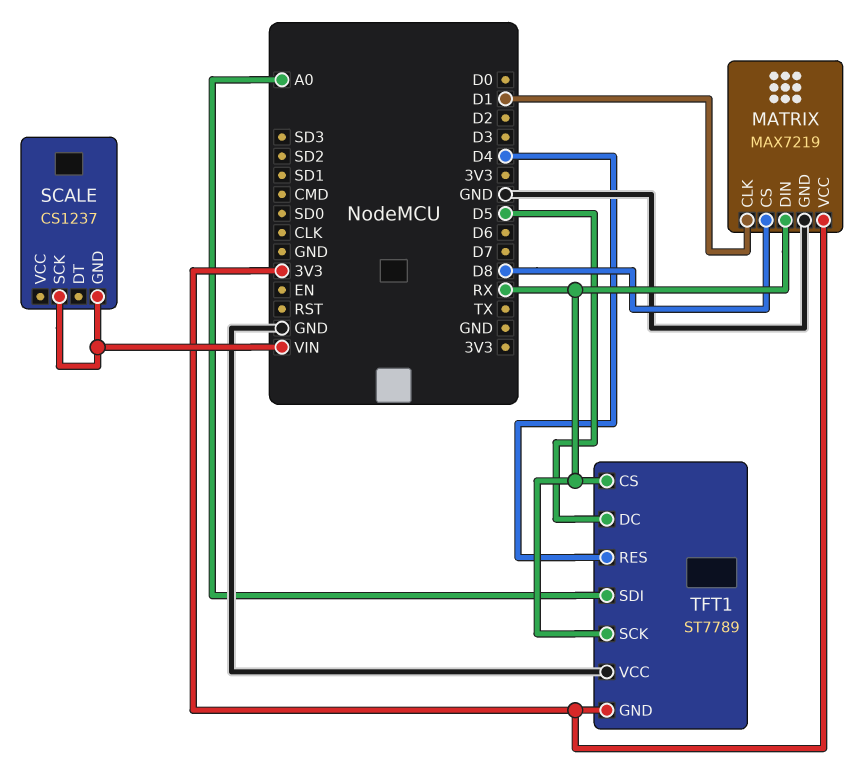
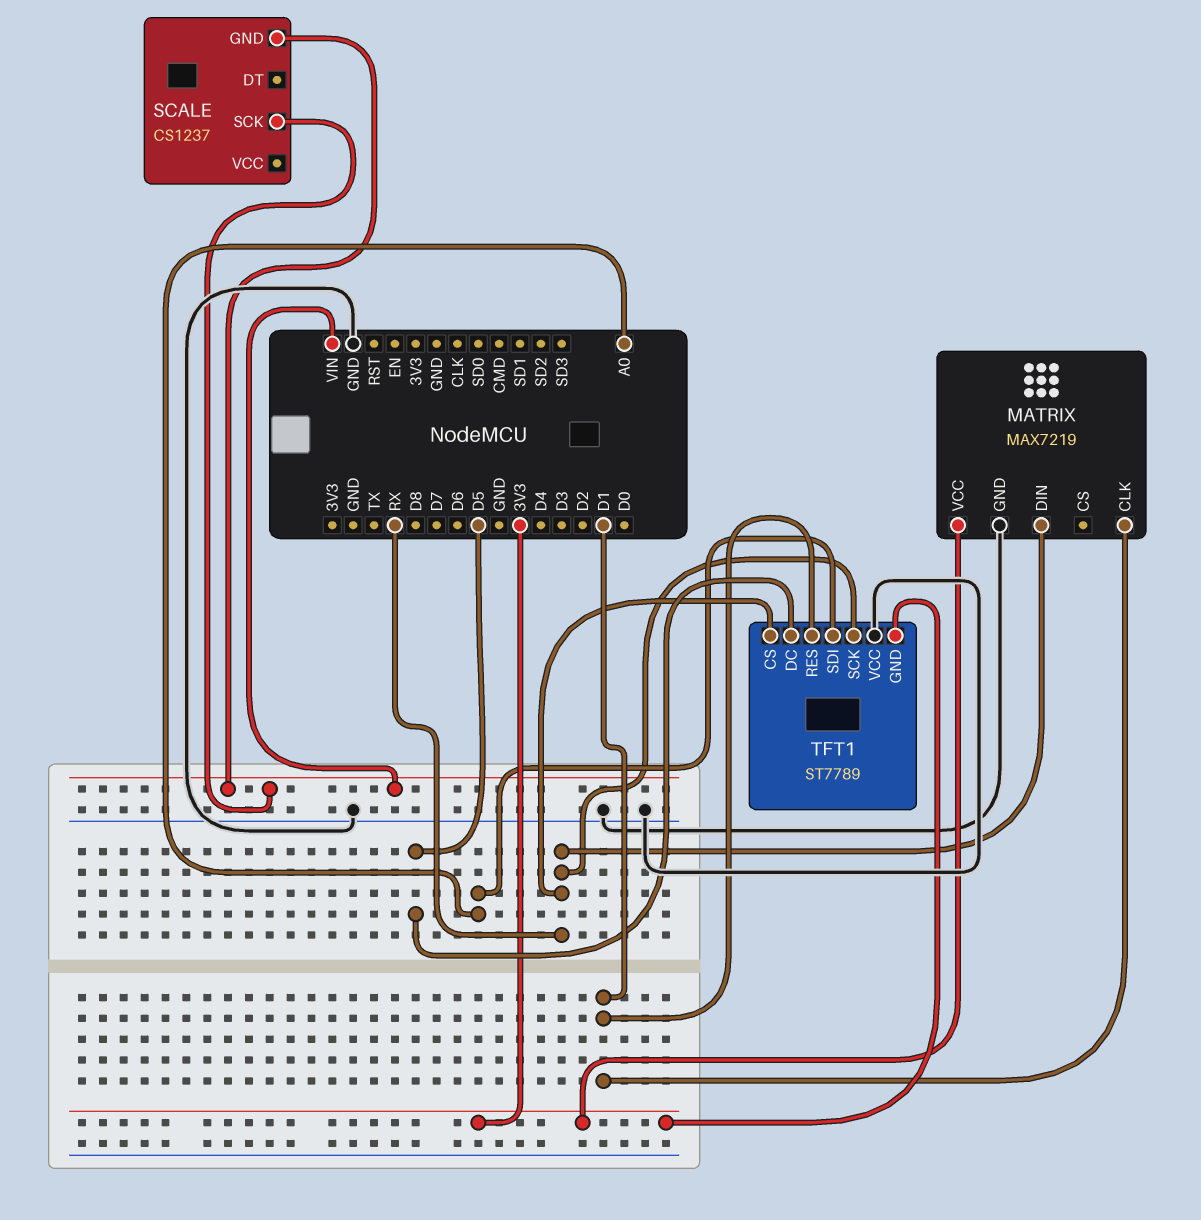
MATRIX pin CS: D8 -> none
TFT1 pin RES: D4 -> D1

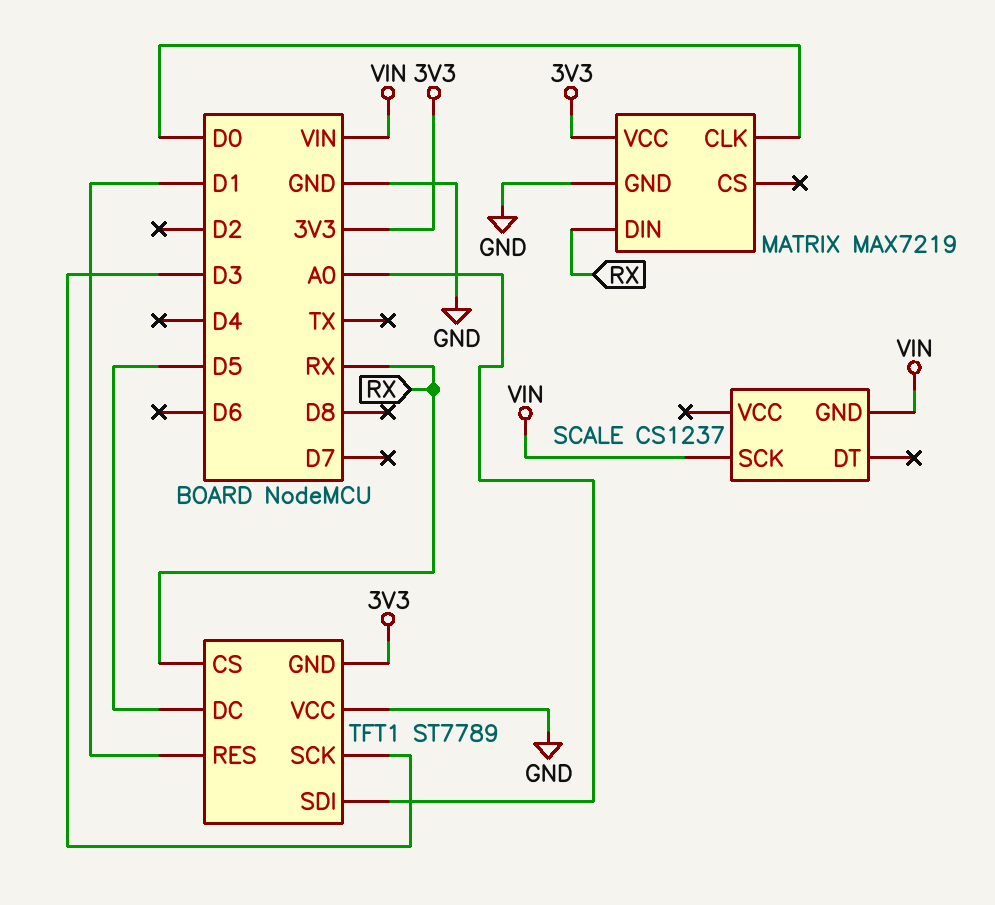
MATRIX pin CLK: D1 -> D0
TFT1 pin SCK: RX -> D3

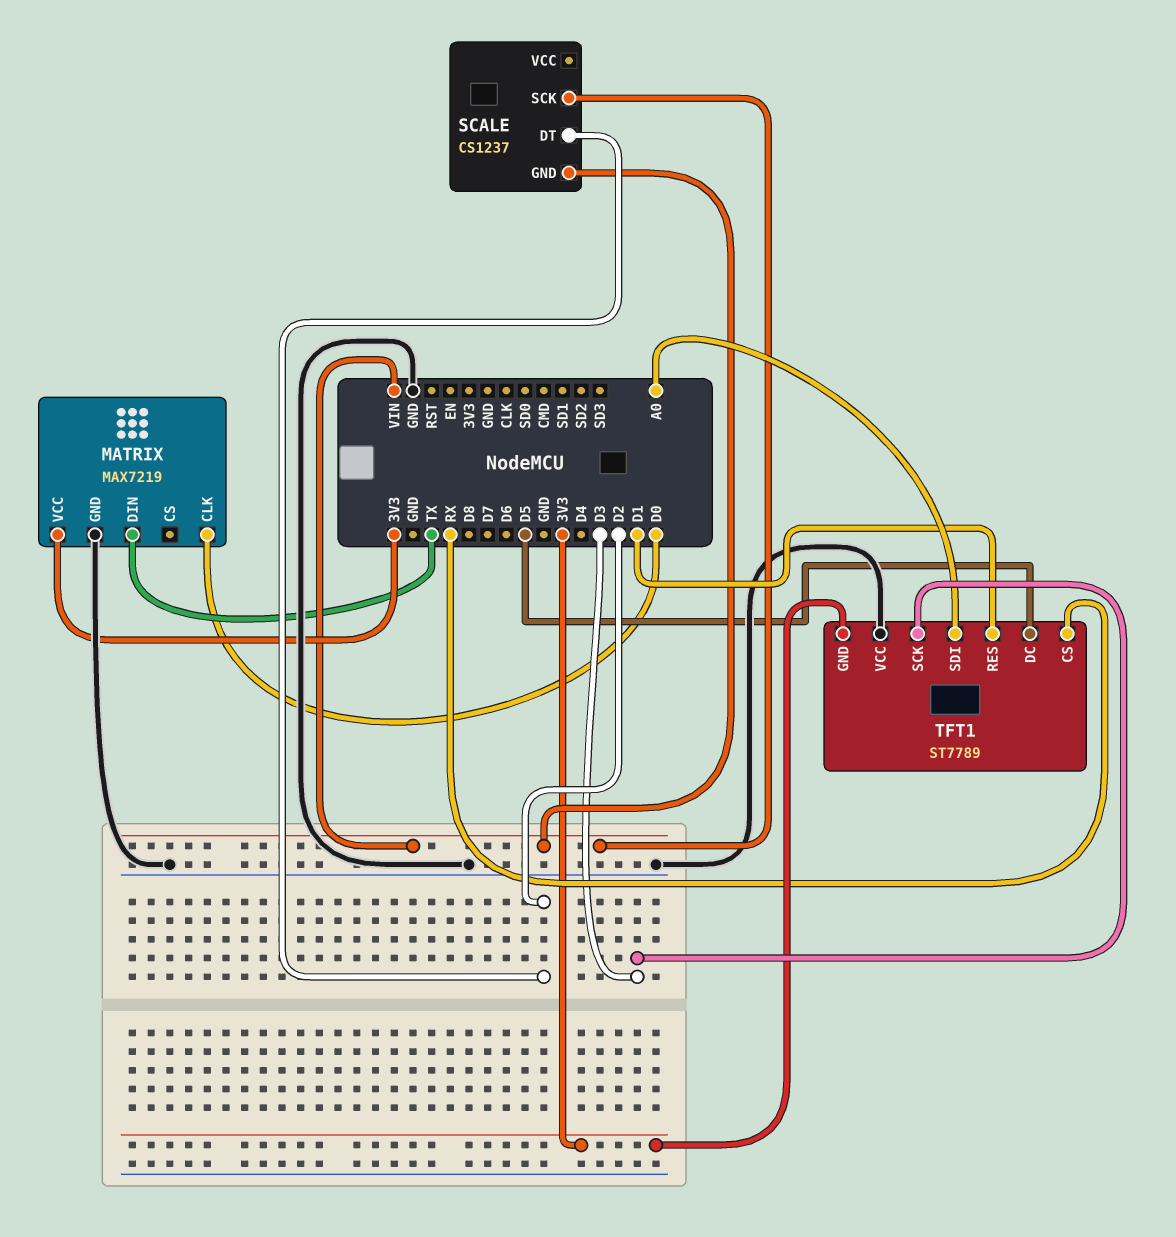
MATRIX pin DIN: RX -> TX
SCALE pin DT: none -> D2

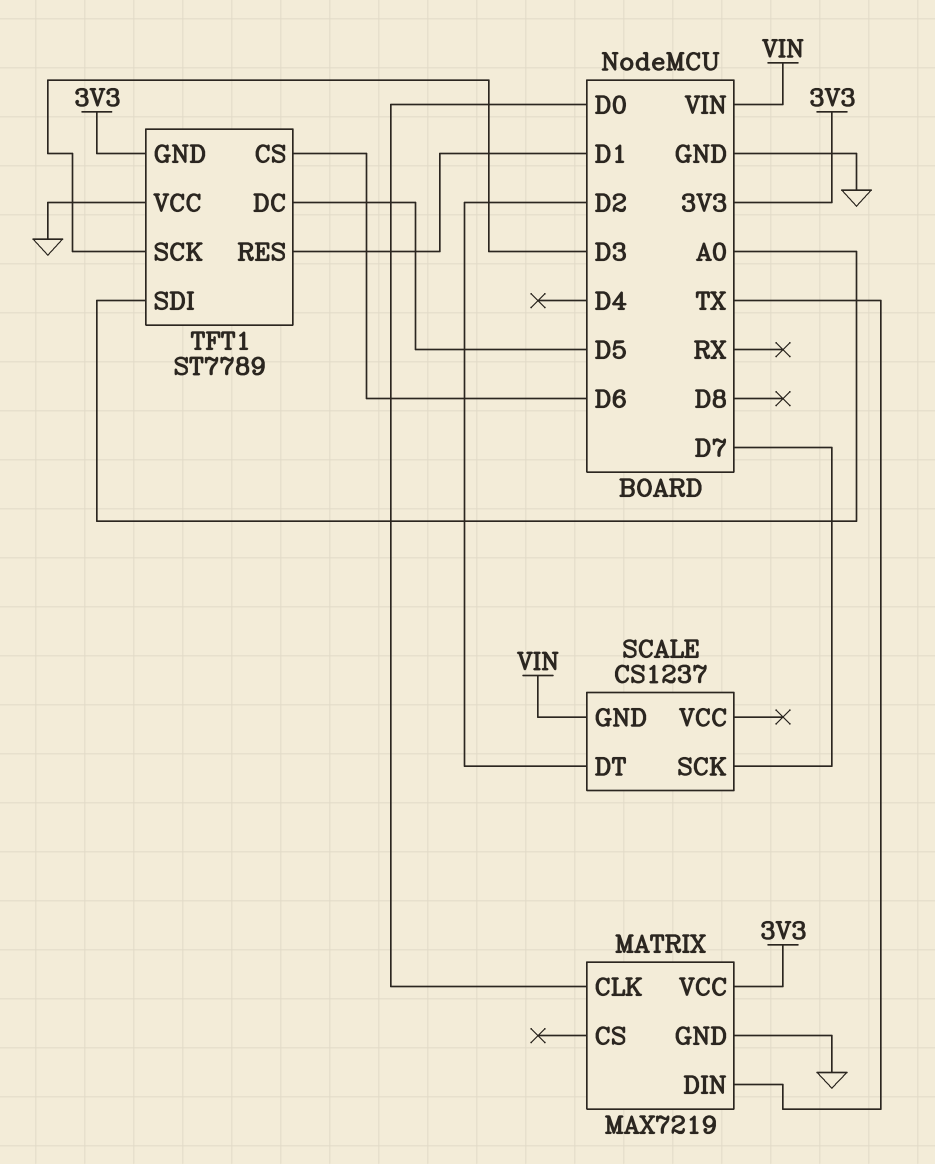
SCALE pin SCK: VIN -> D7
TFT1 pin CS: RX -> D6

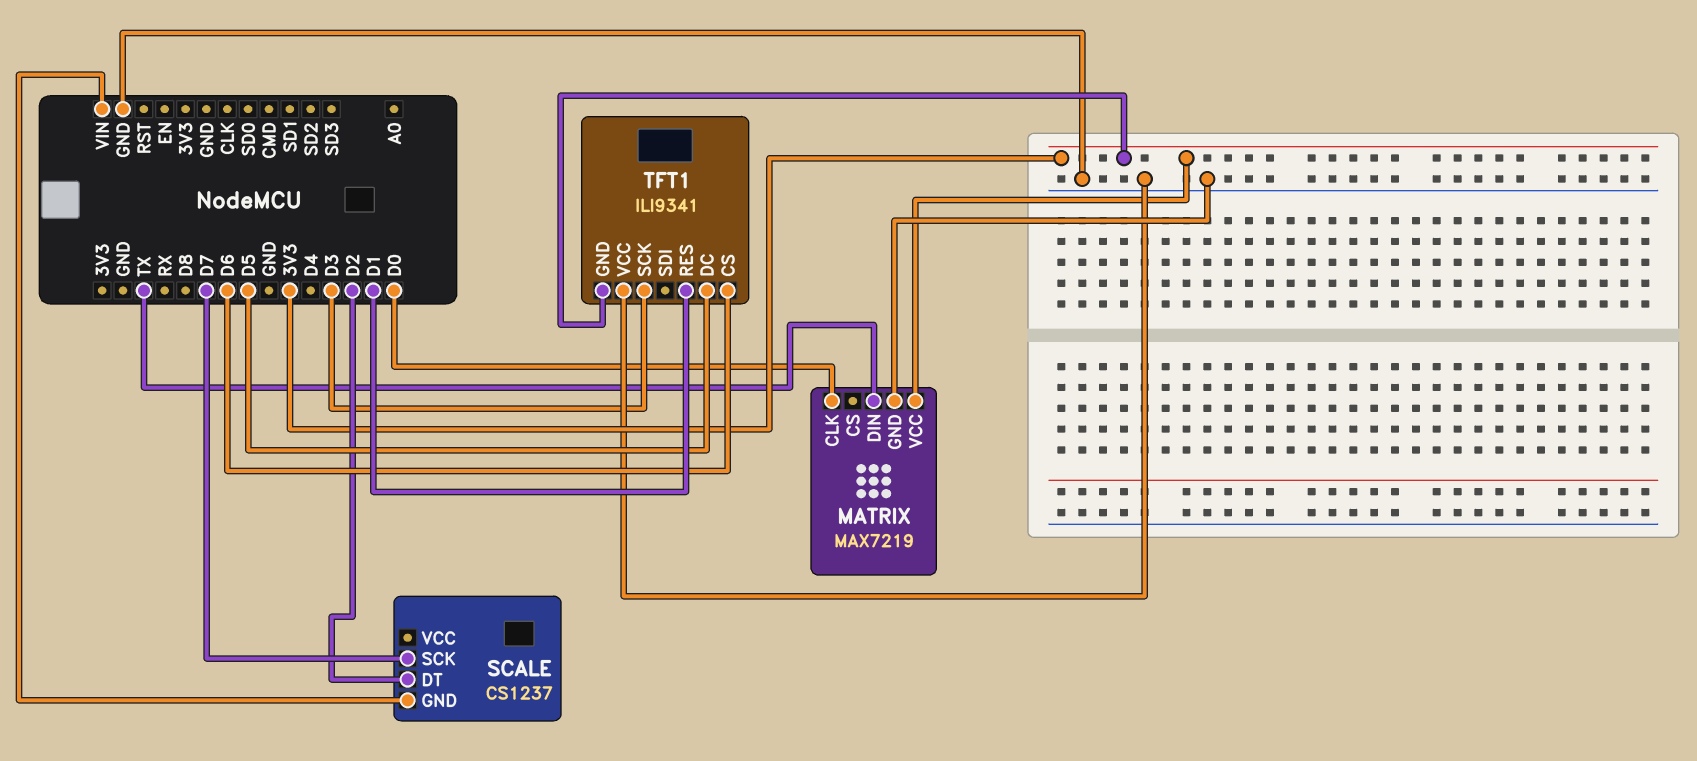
TFT1: ST7789 -> ILI9341
TFT1 pin SDI: A0 -> none

